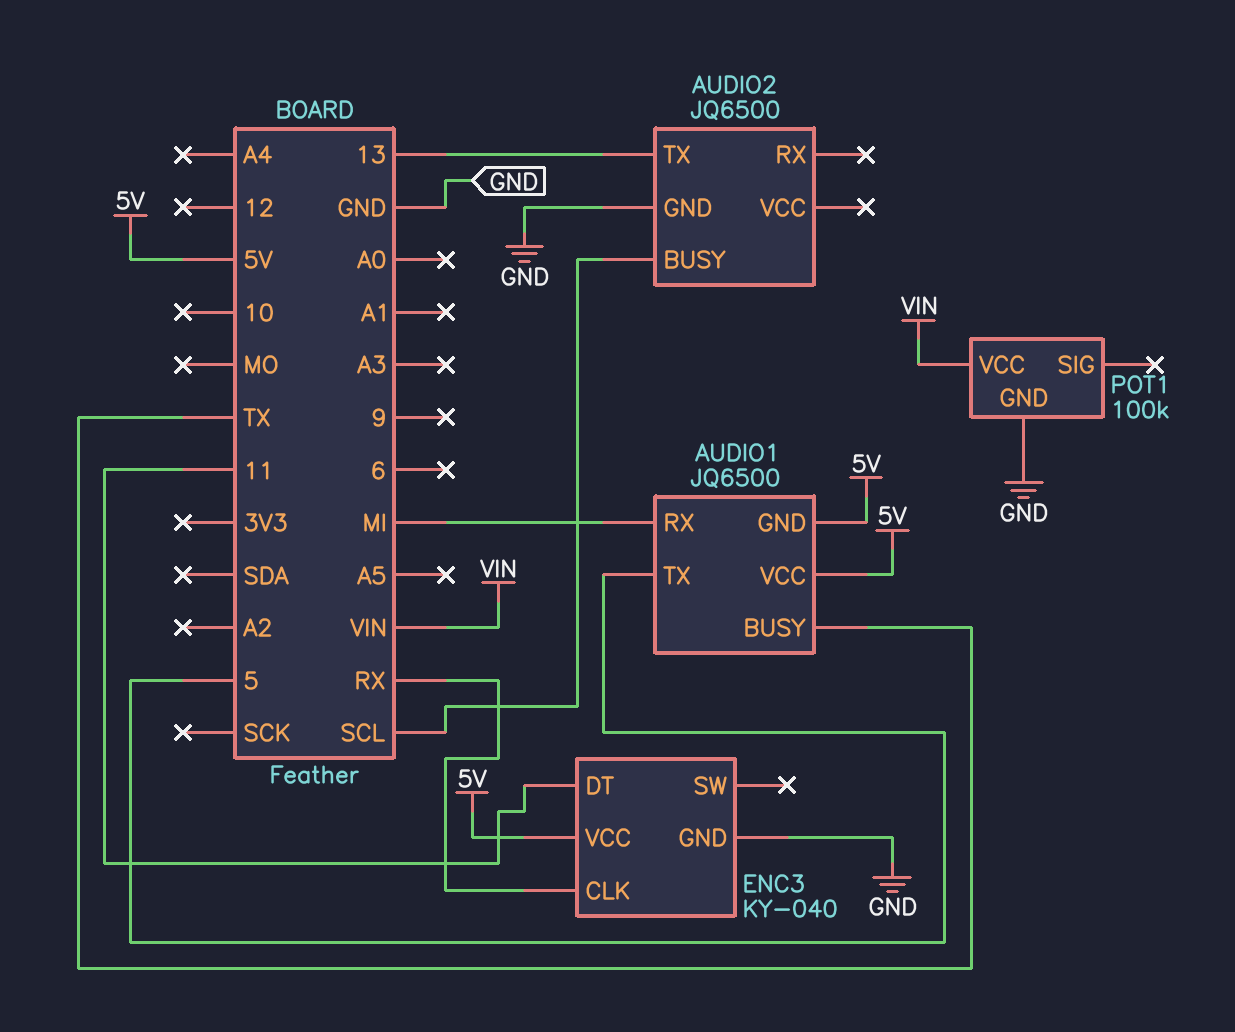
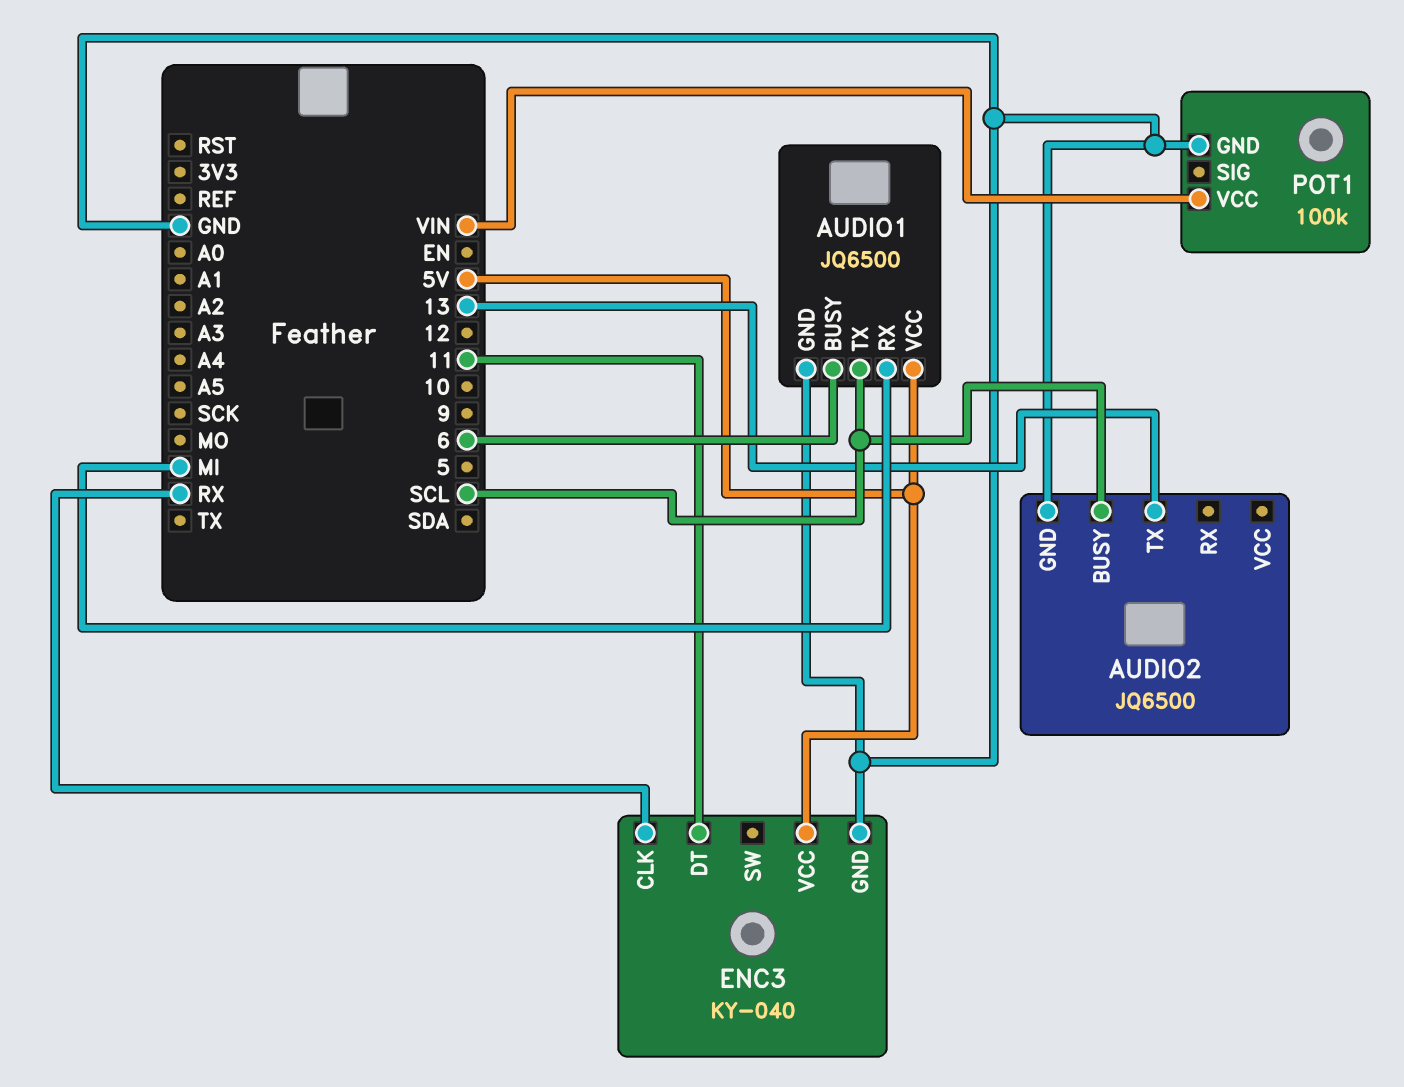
AUDIO1 pin BUSY: TX -> 6
AUDIO1 pin GND: 5V -> GND
AUDIO1 pin TX: 5 -> SCL

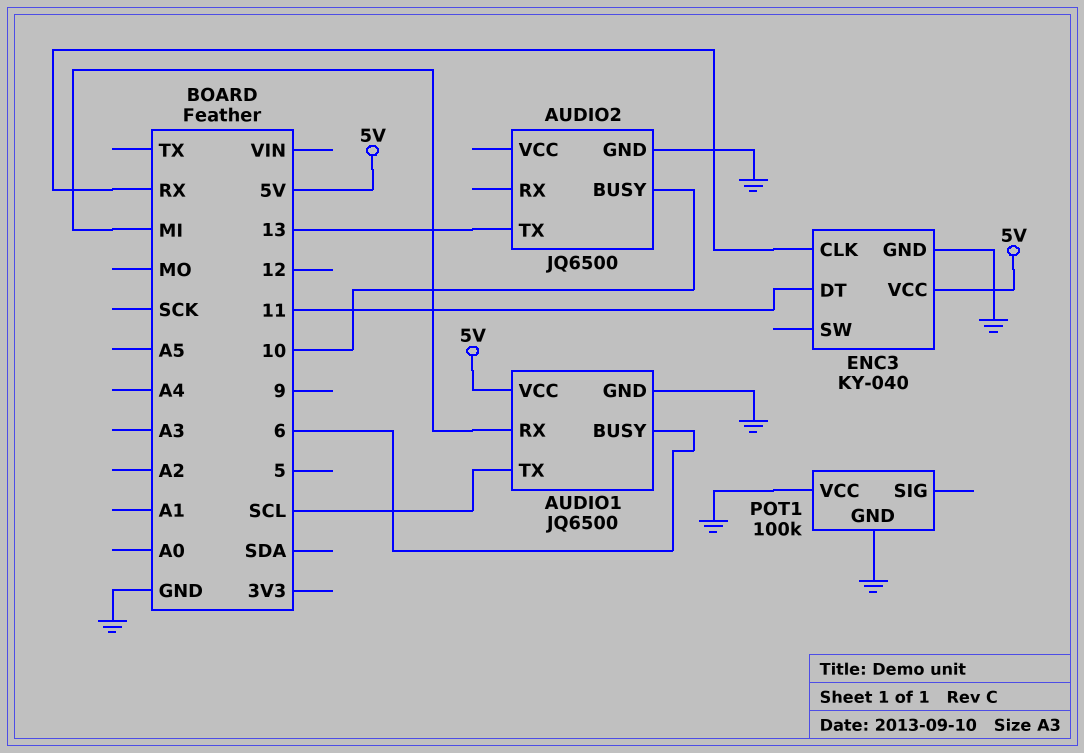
AUDIO2 pin BUSY: SCL -> 10
POT1 pin VCC: VIN -> GND

